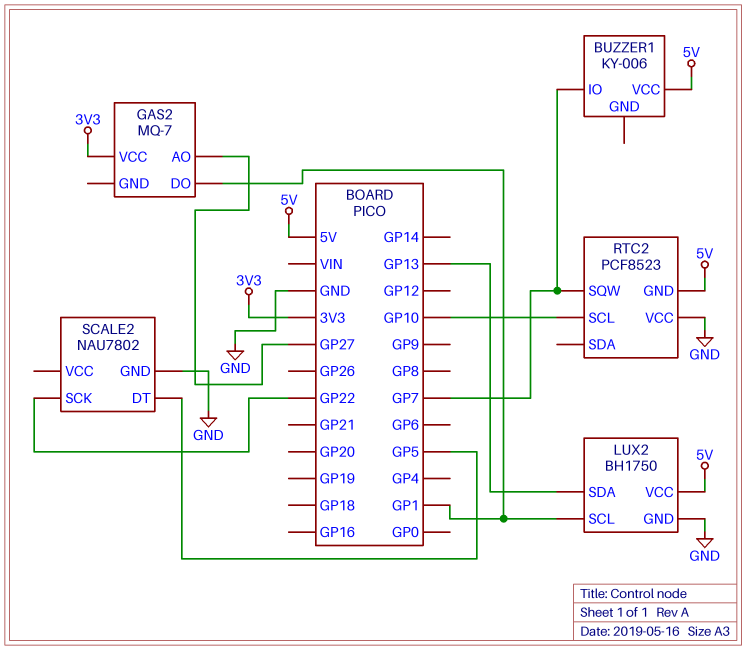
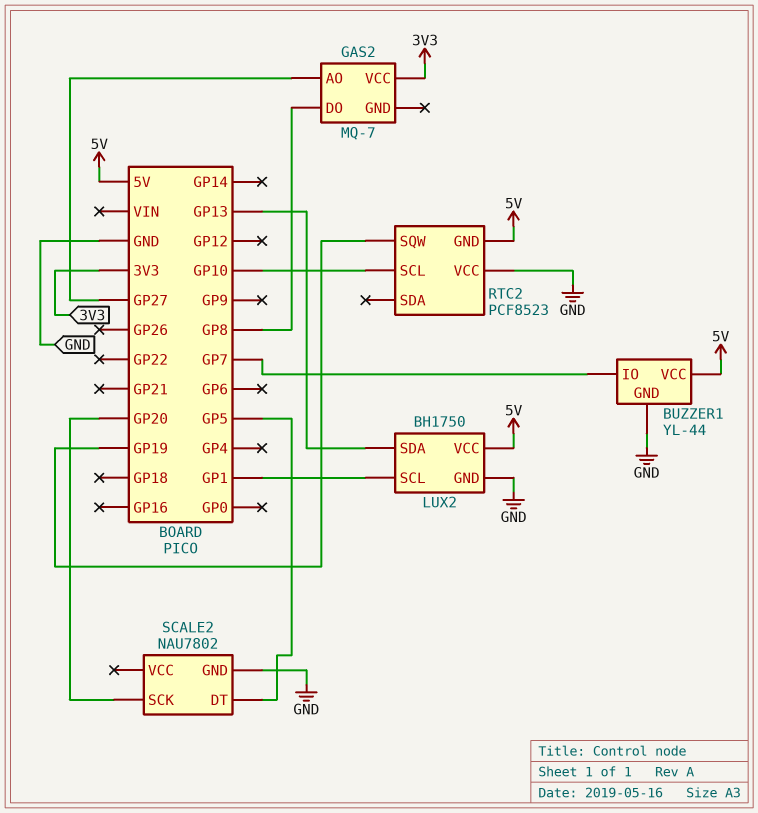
BUZZER1: KY-006 -> YL-44
BUZZER1 pin GND: none -> GND
GAS2 pin DO: GP1 -> GP8
RTC2 pin SQW: GP7 -> GP19
SCALE2 pin SCK: GP22 -> GP20

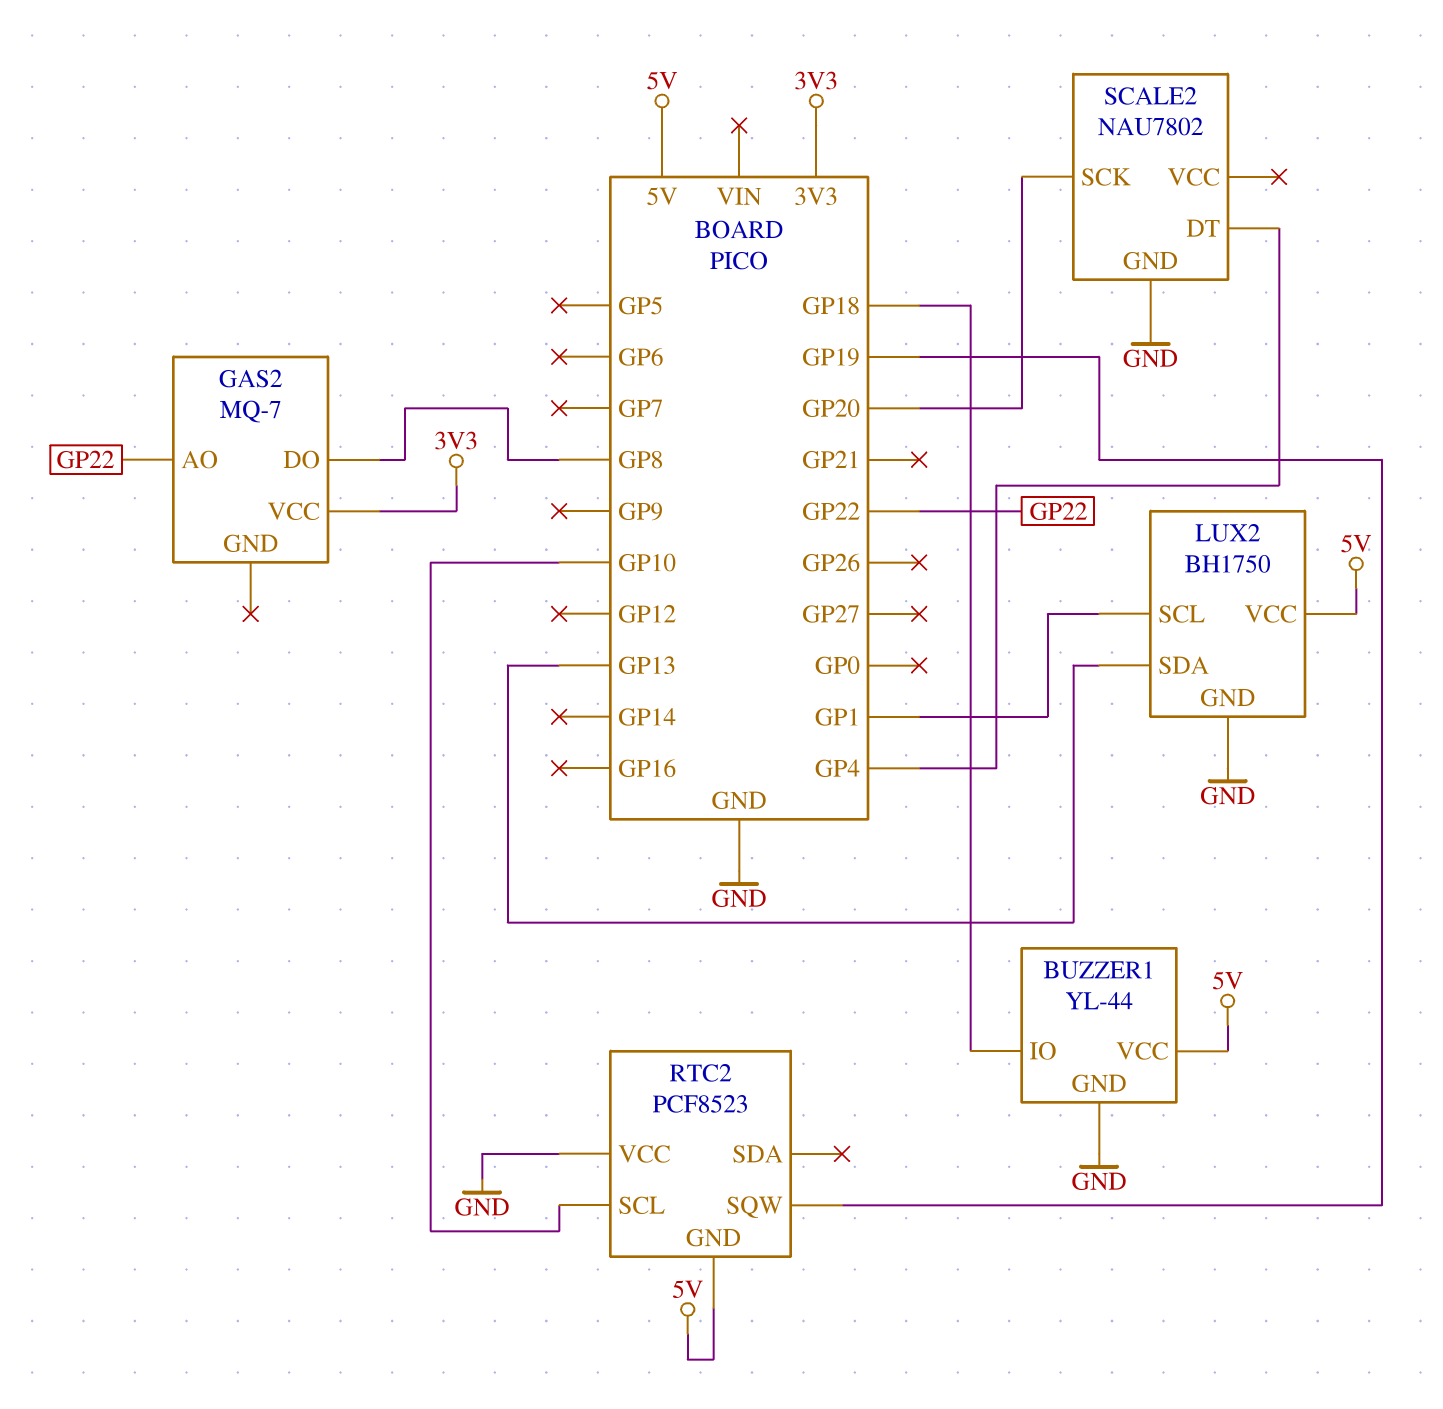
BUZZER1 pin IO: GP7 -> GP18
GAS2 pin AO: GP27 -> GP22
SCALE2 pin DT: GP5 -> GP4

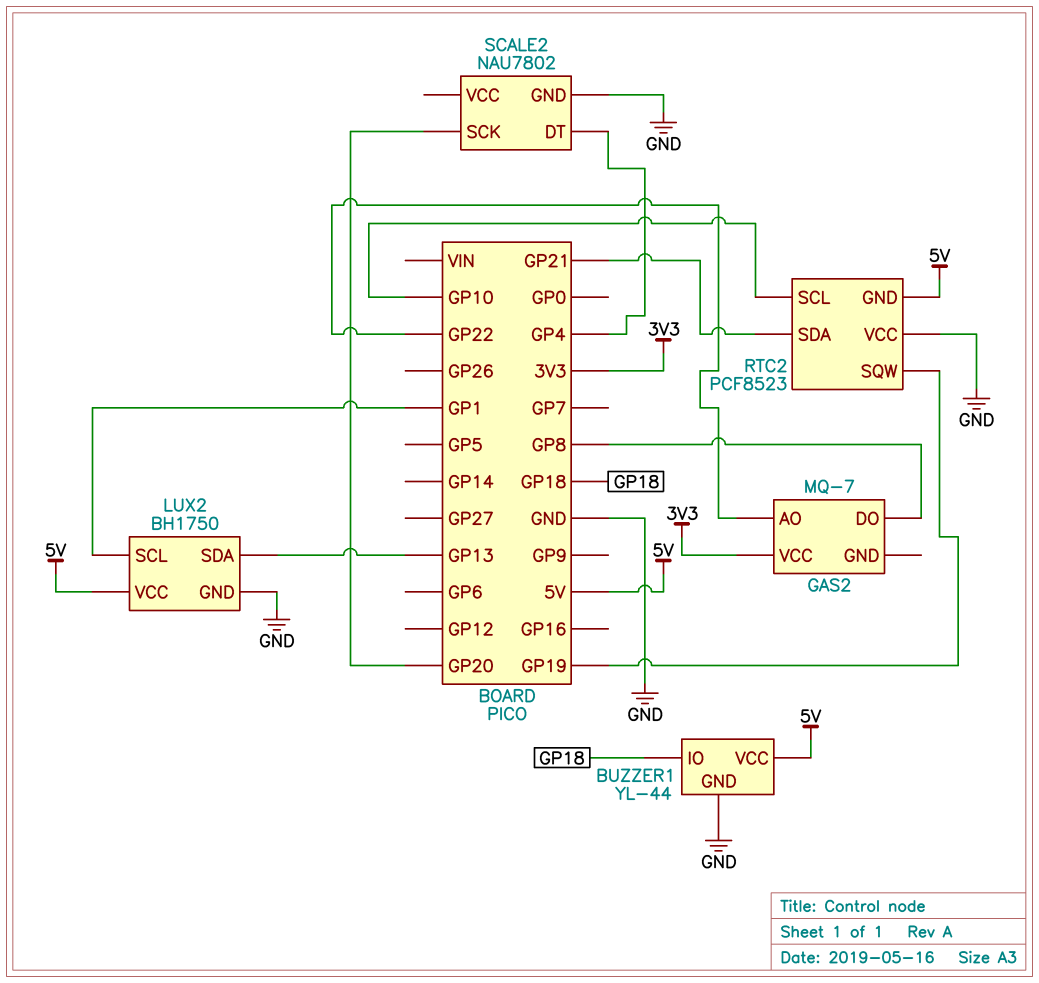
RTC2 pin SDA: none -> GP21

